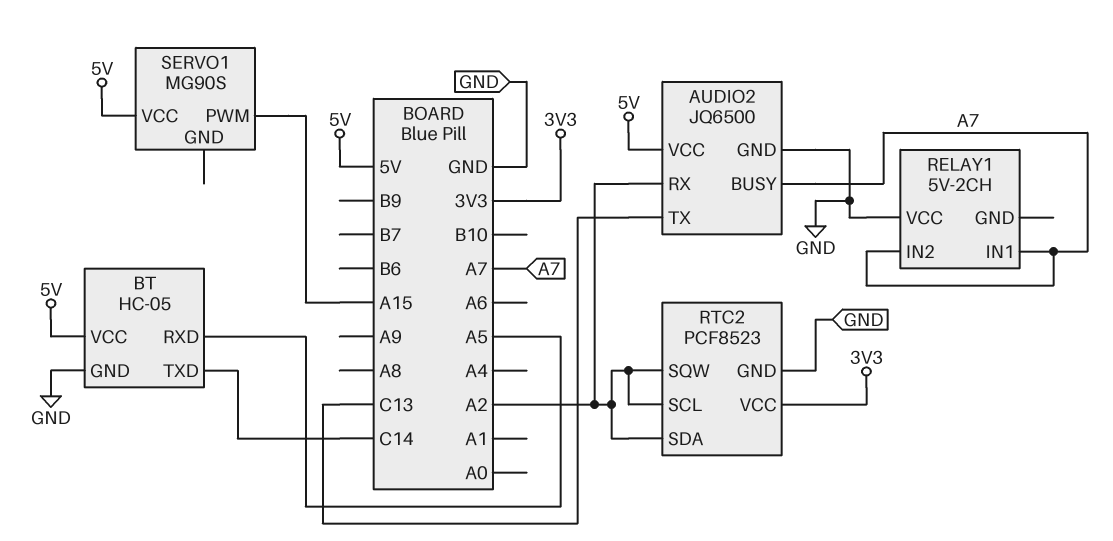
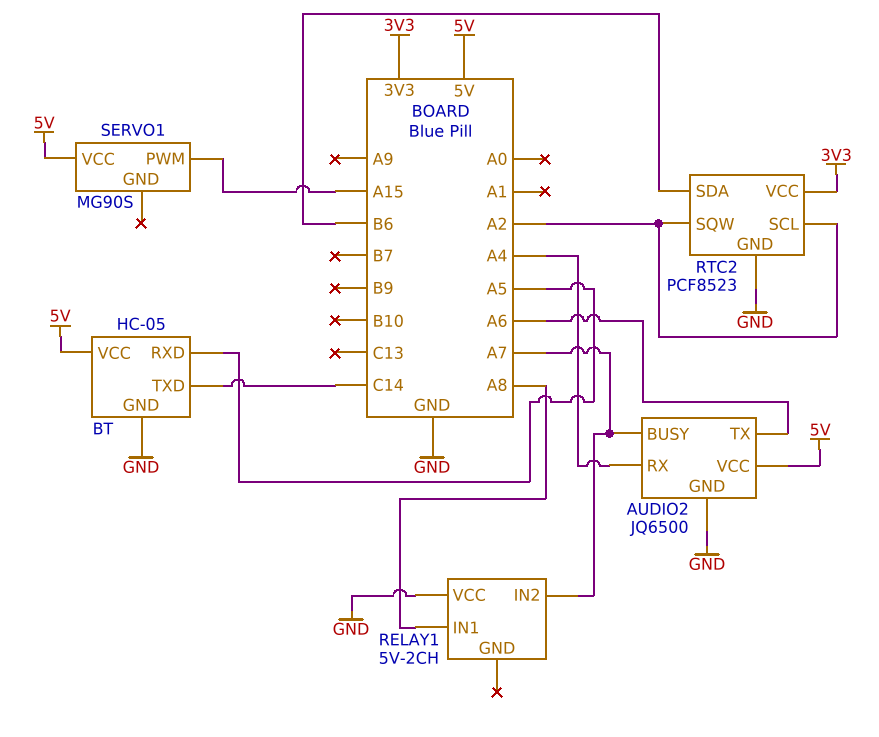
AUDIO2 pin RX: A2 -> A4
AUDIO2 pin TX: C13 -> A6
RELAY1 pin IN1: A7 -> A8
RTC2 pin SDA: A2 -> B6

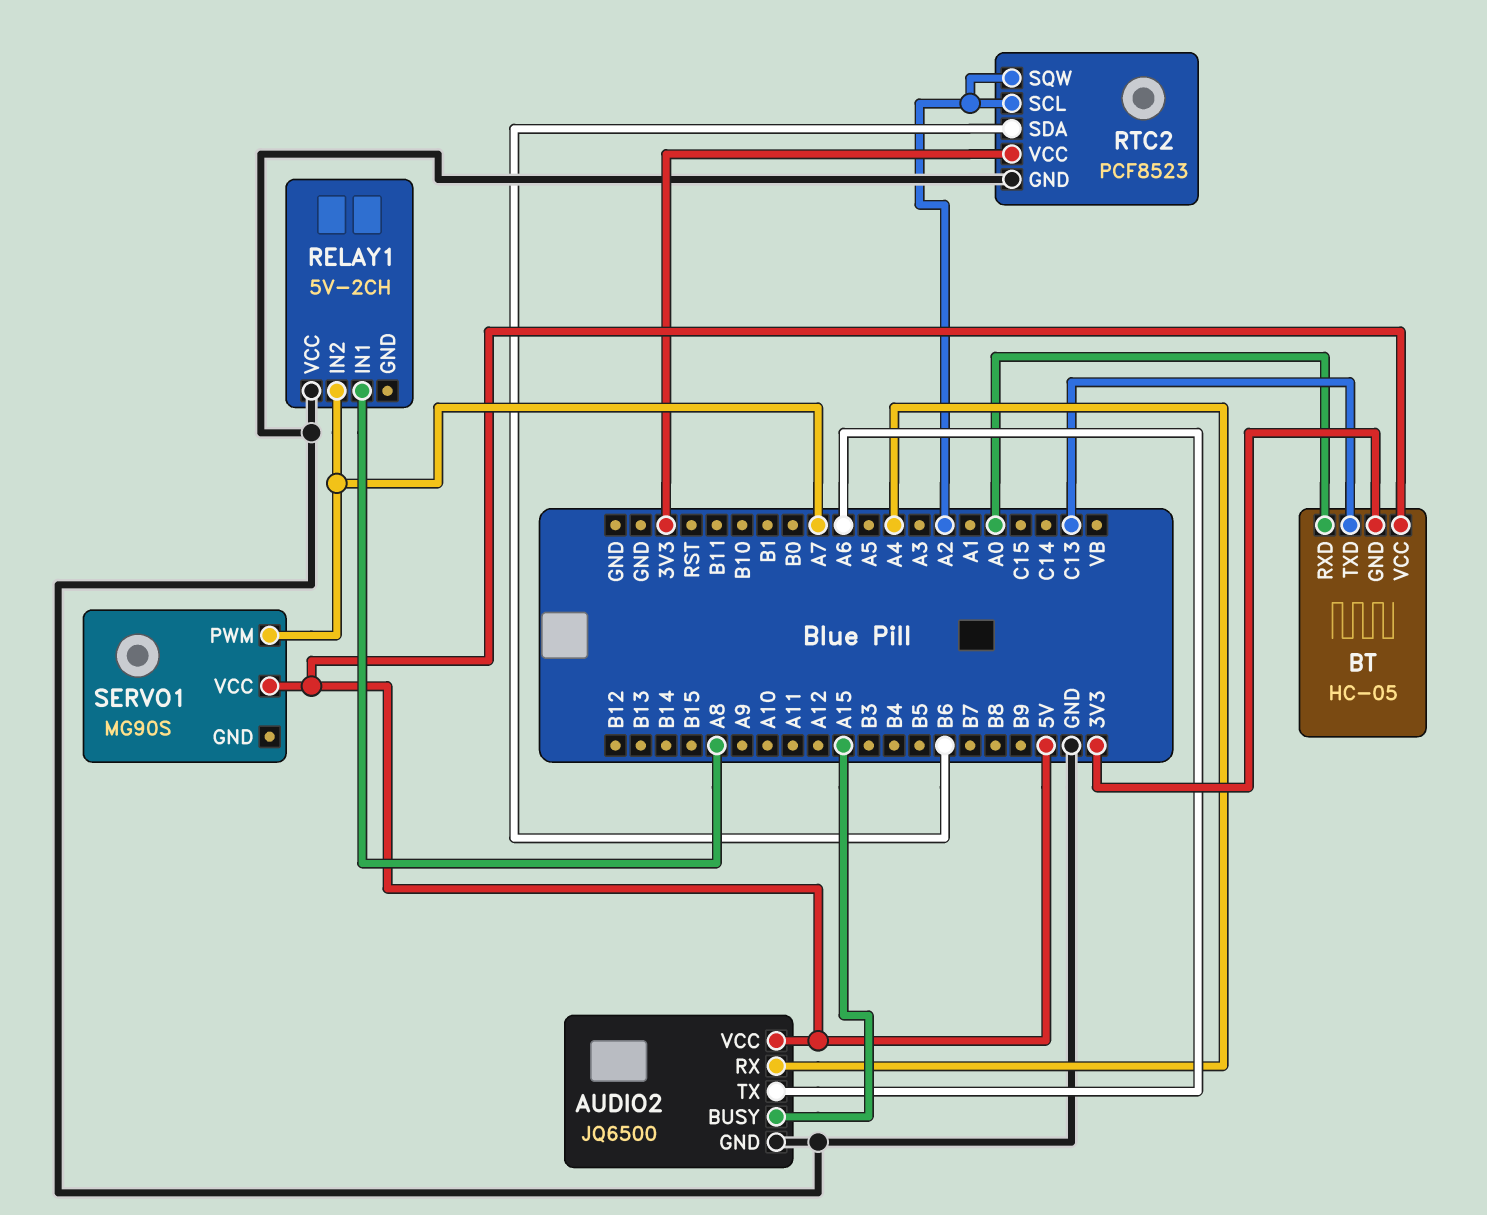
AUDIO2 pin BUSY: A7 -> A15
BT pin GND: GND -> 3V3
BT pin RXD: A5 -> A0
BT pin TXD: C14 -> C13
SERVO1 pin PWM: A15 -> A7

